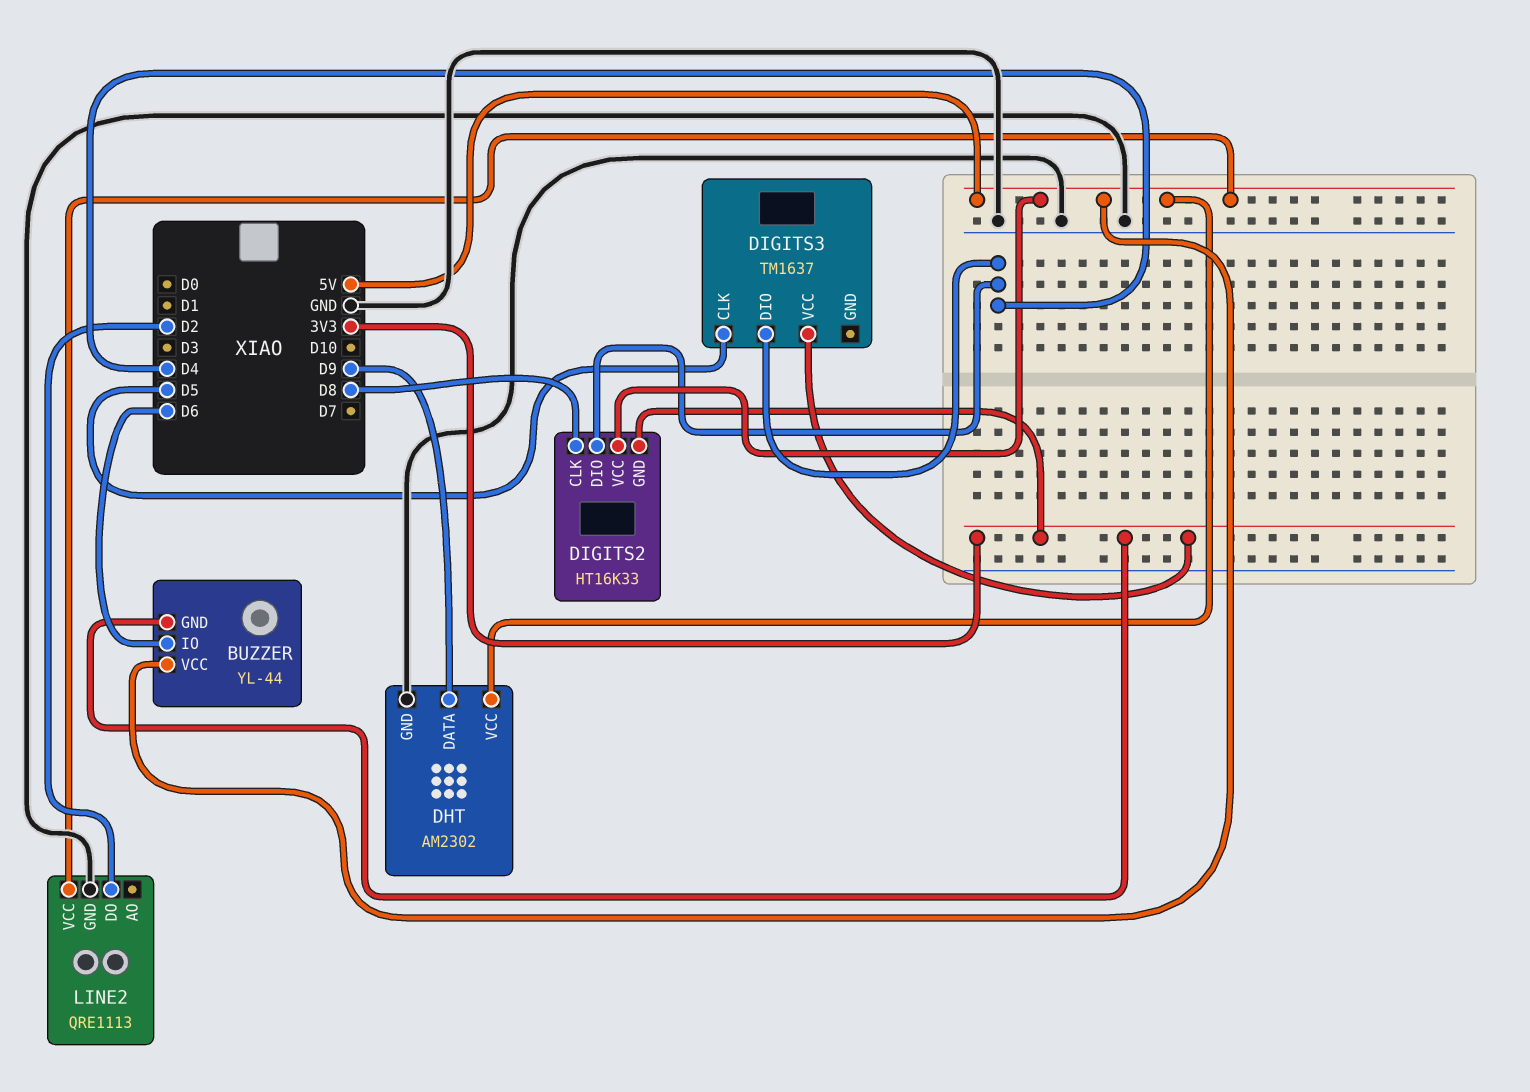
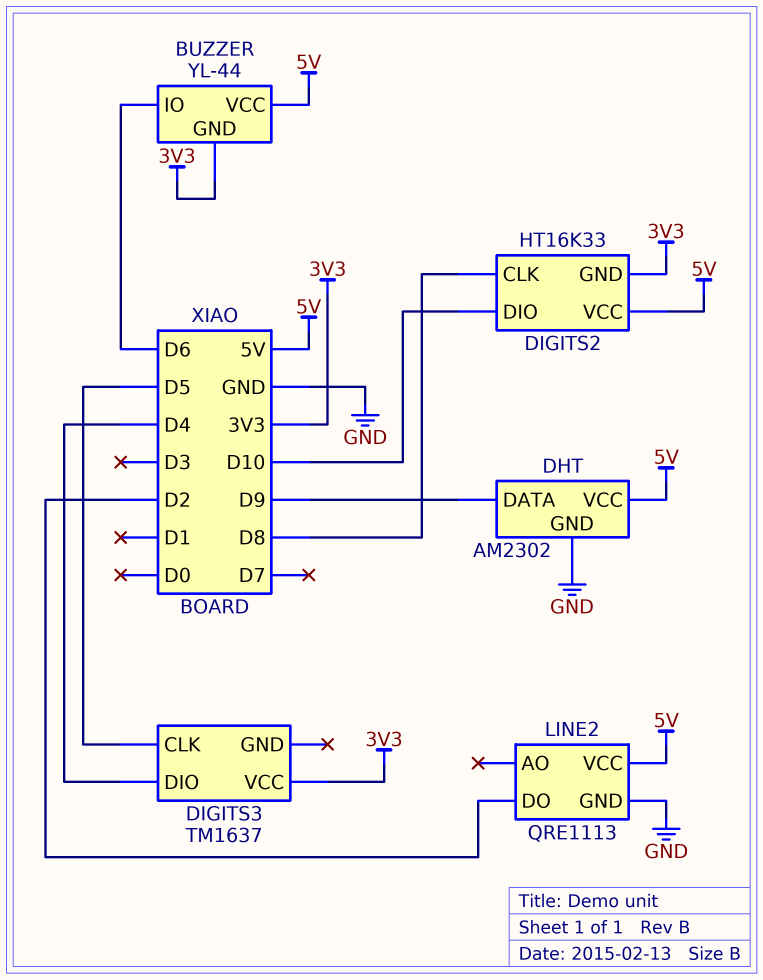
DIGITS2 pin DIO: D4 -> D10

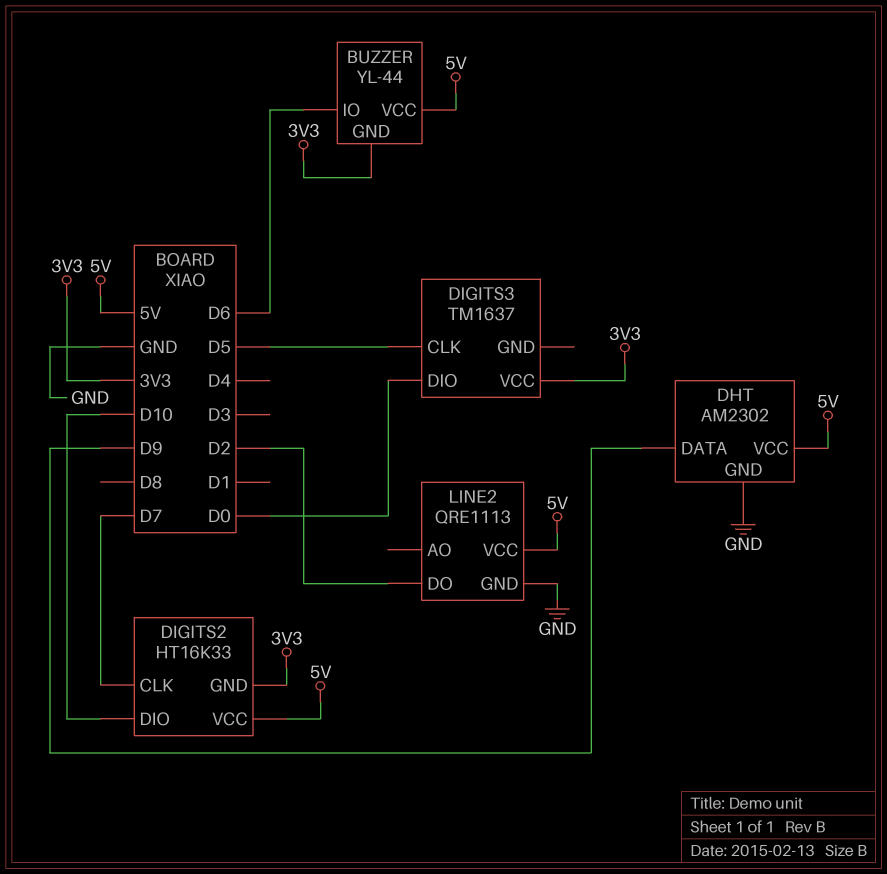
DIGITS2 pin CLK: D8 -> D7
DIGITS3 pin DIO: D4 -> D0

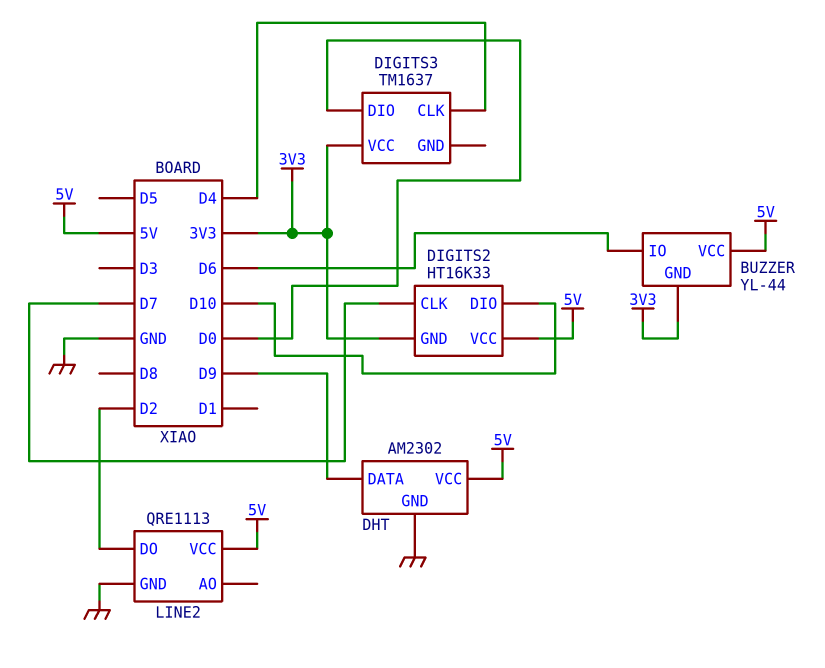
DIGITS3 pin CLK: D5 -> D4

